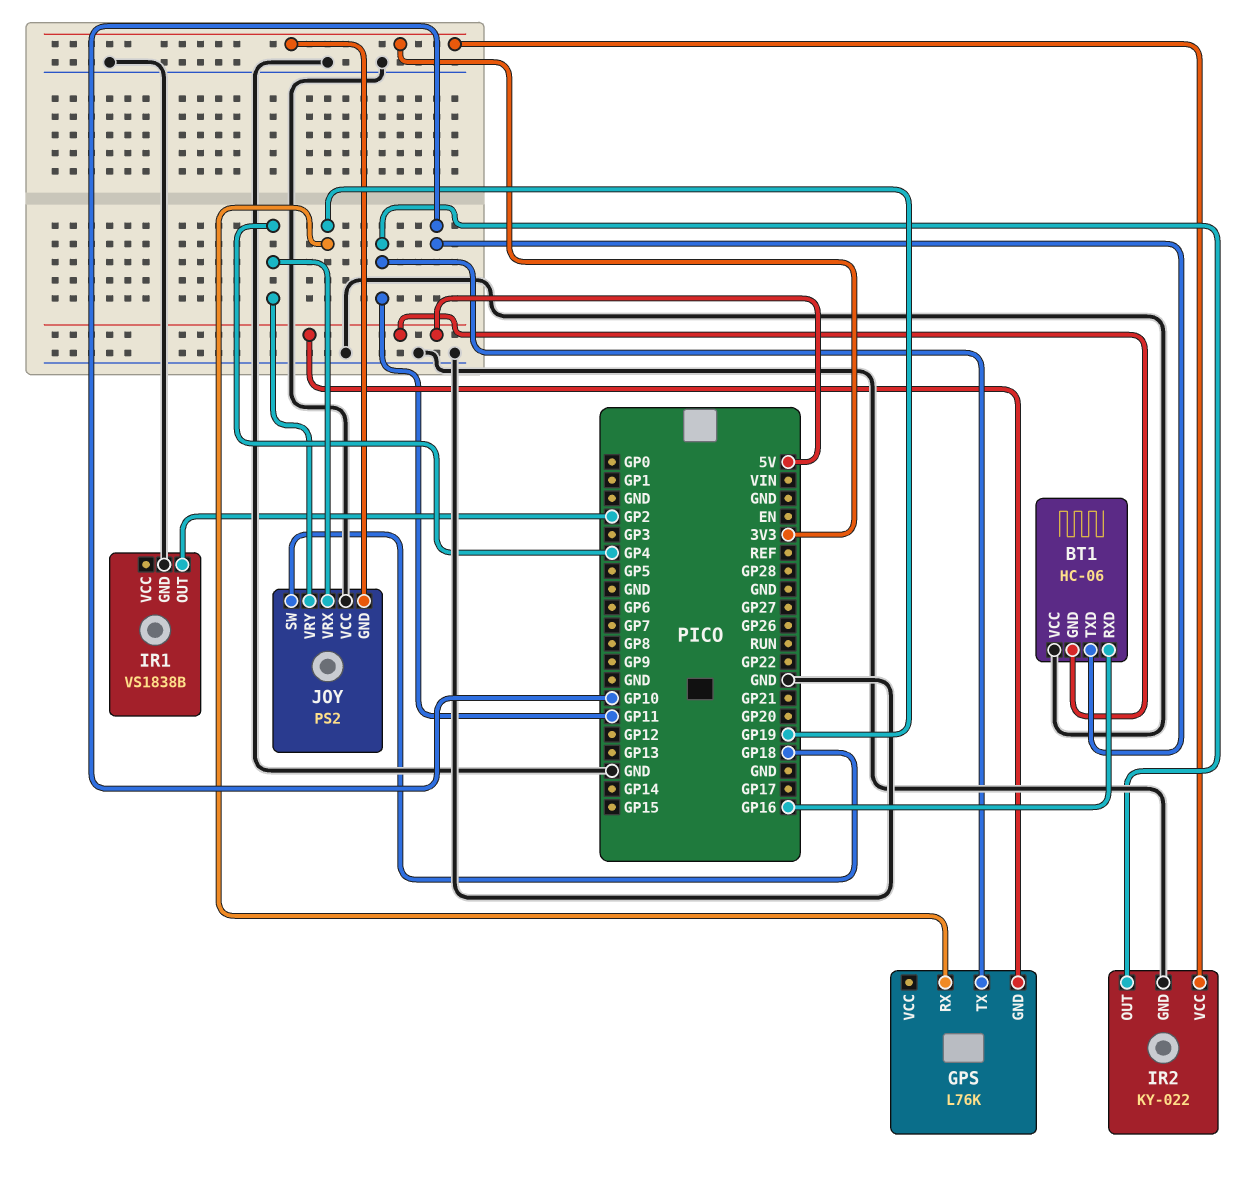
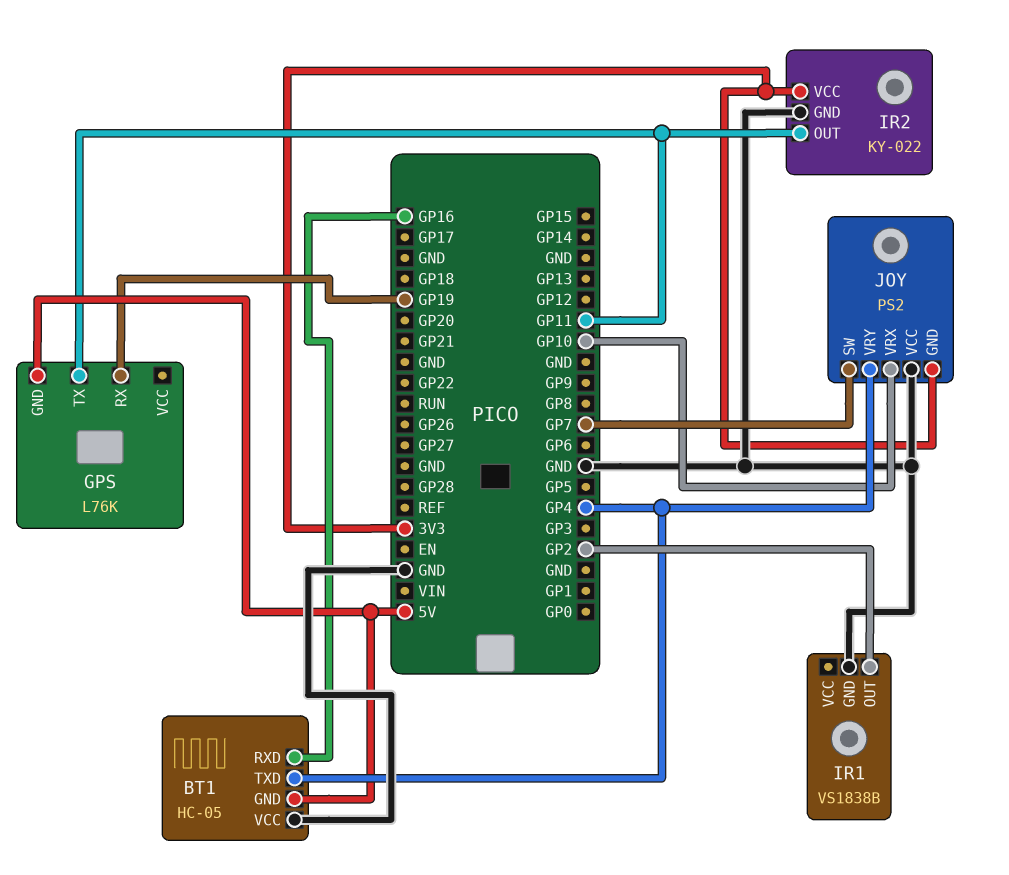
BT1: HC-06 -> HC-05
BT1 pin TXD: GP10 -> GP4
JOY pin SW: GP18 -> GP7
JOY pin VRX: GP4 -> GP10

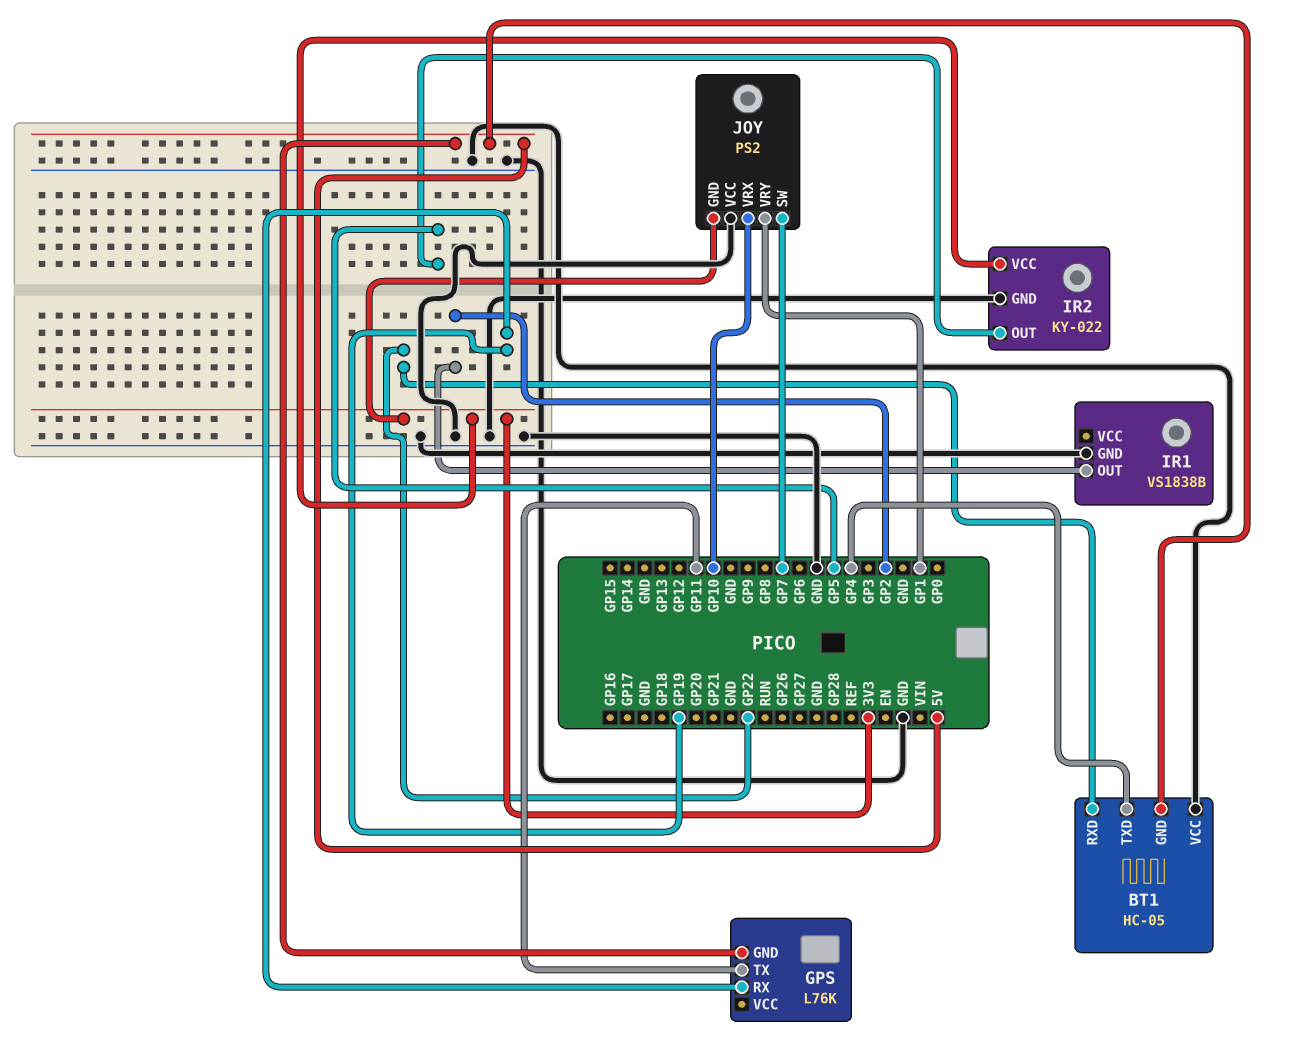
BT1 pin RXD: GP16 -> GP22
IR2 pin OUT: GP11 -> GP5
JOY pin VRY: GP4 -> GP1

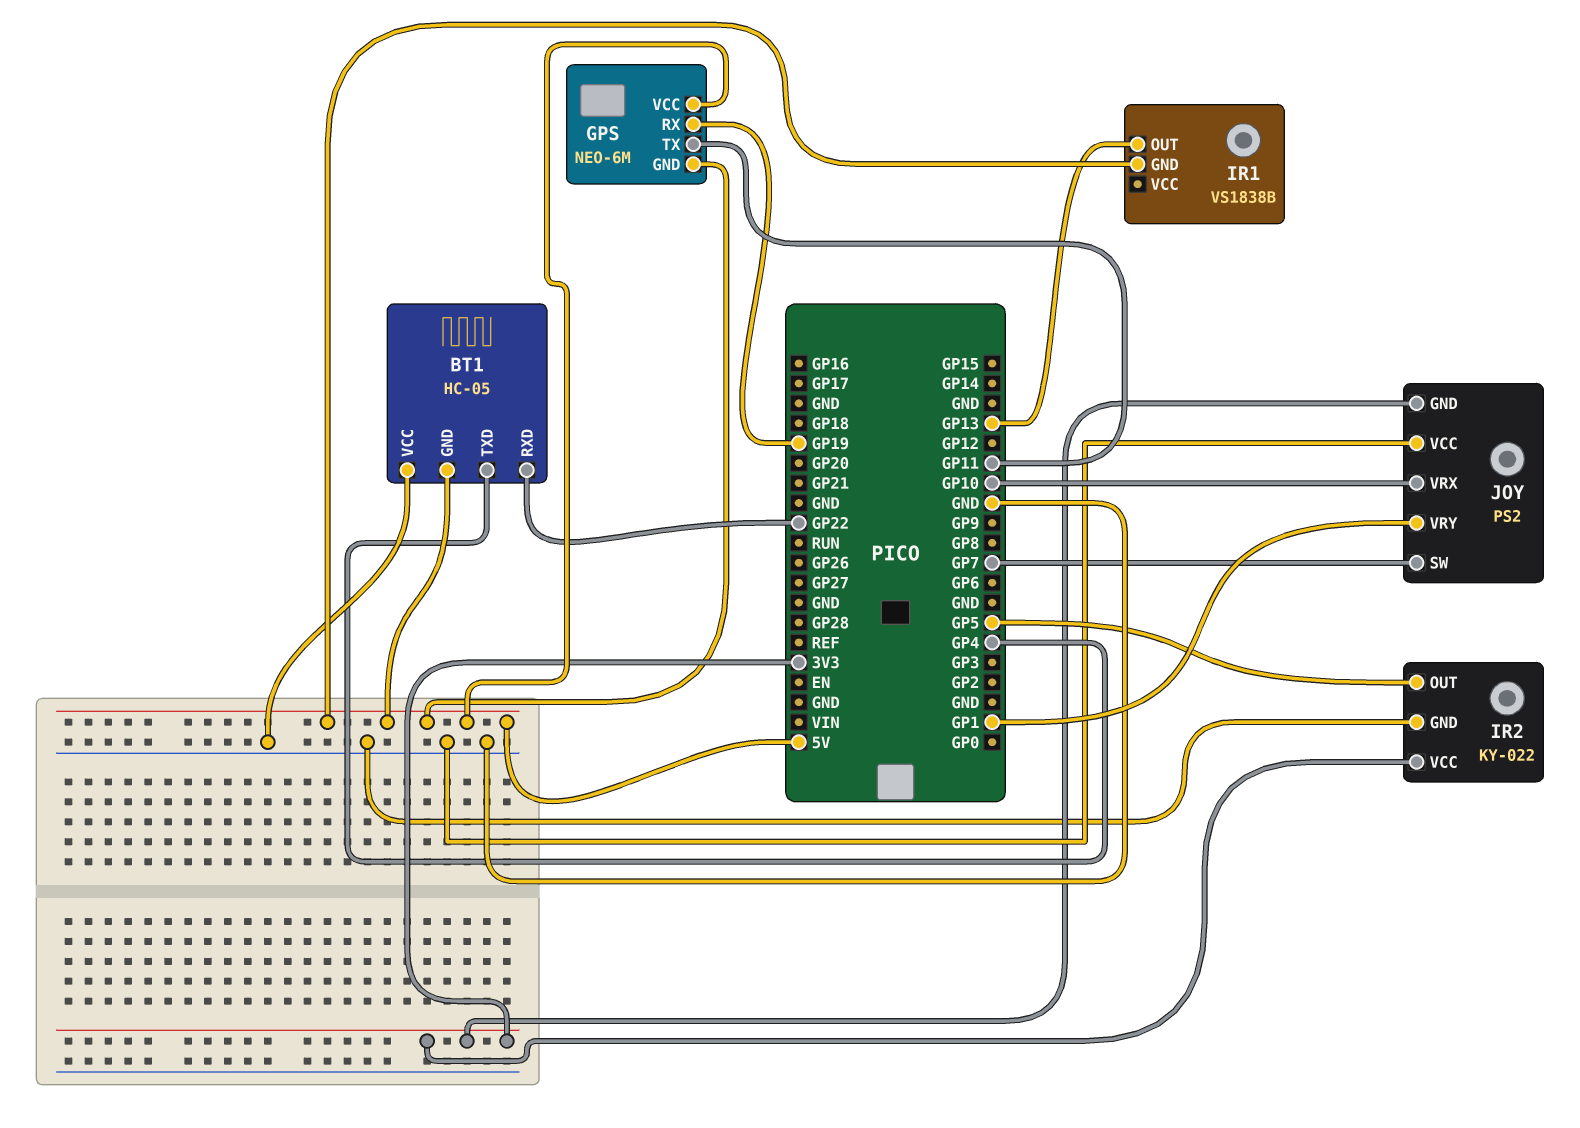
GPS: L76K -> NEO-6M
GPS pin VCC: none -> 5V
IR1 pin GND: GND -> 5V
IR1 pin OUT: GP2 -> GP13

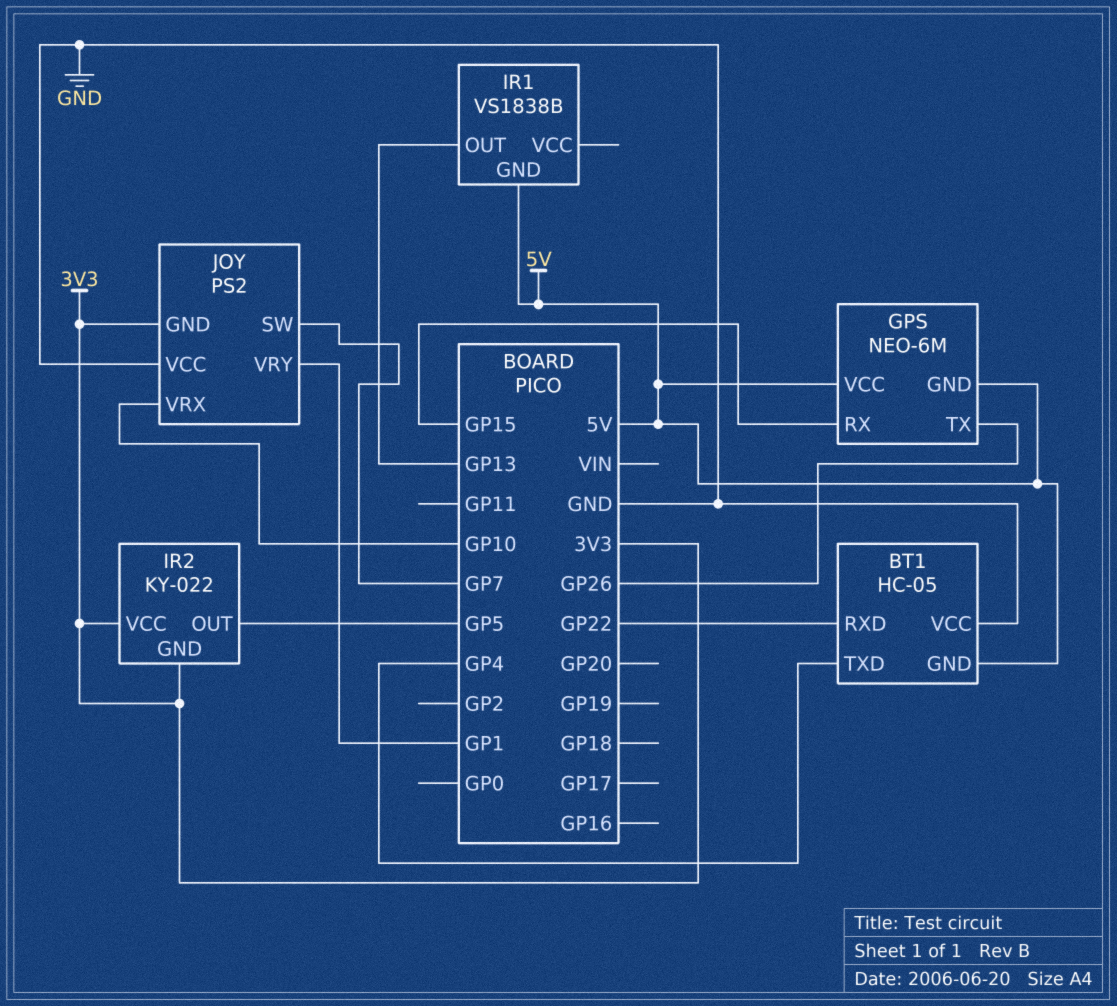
GPS pin RX: GP19 -> GP15
GPS pin TX: GP11 -> GP26
IR2 pin GND: GND -> 3V3

